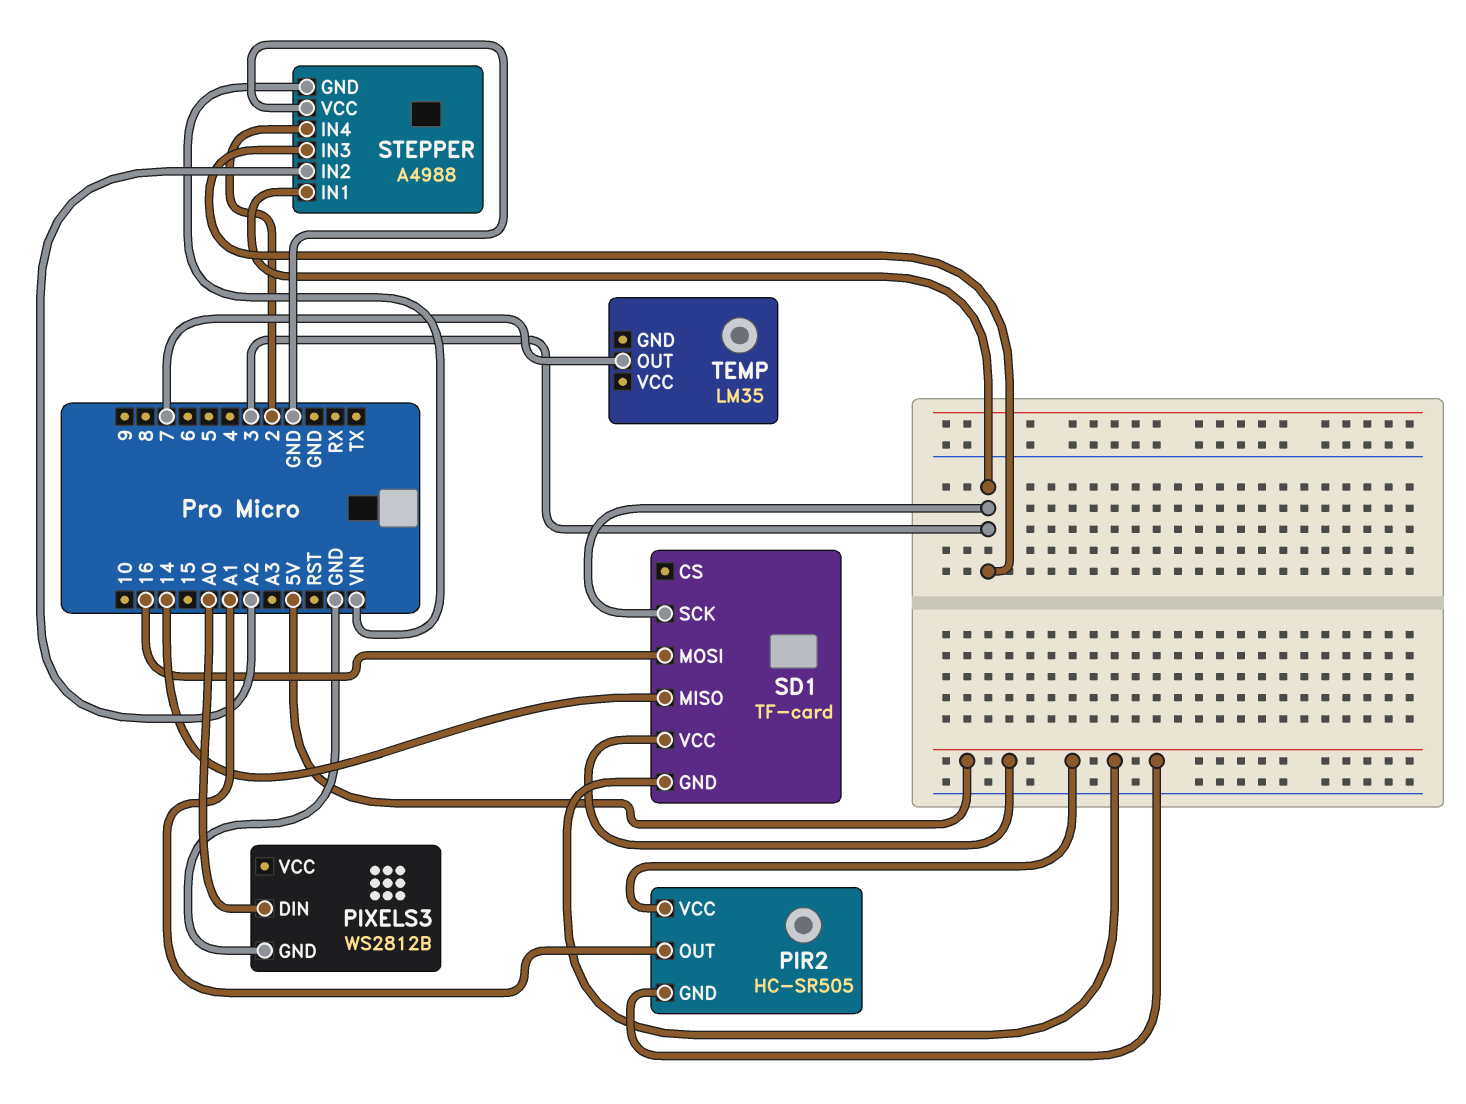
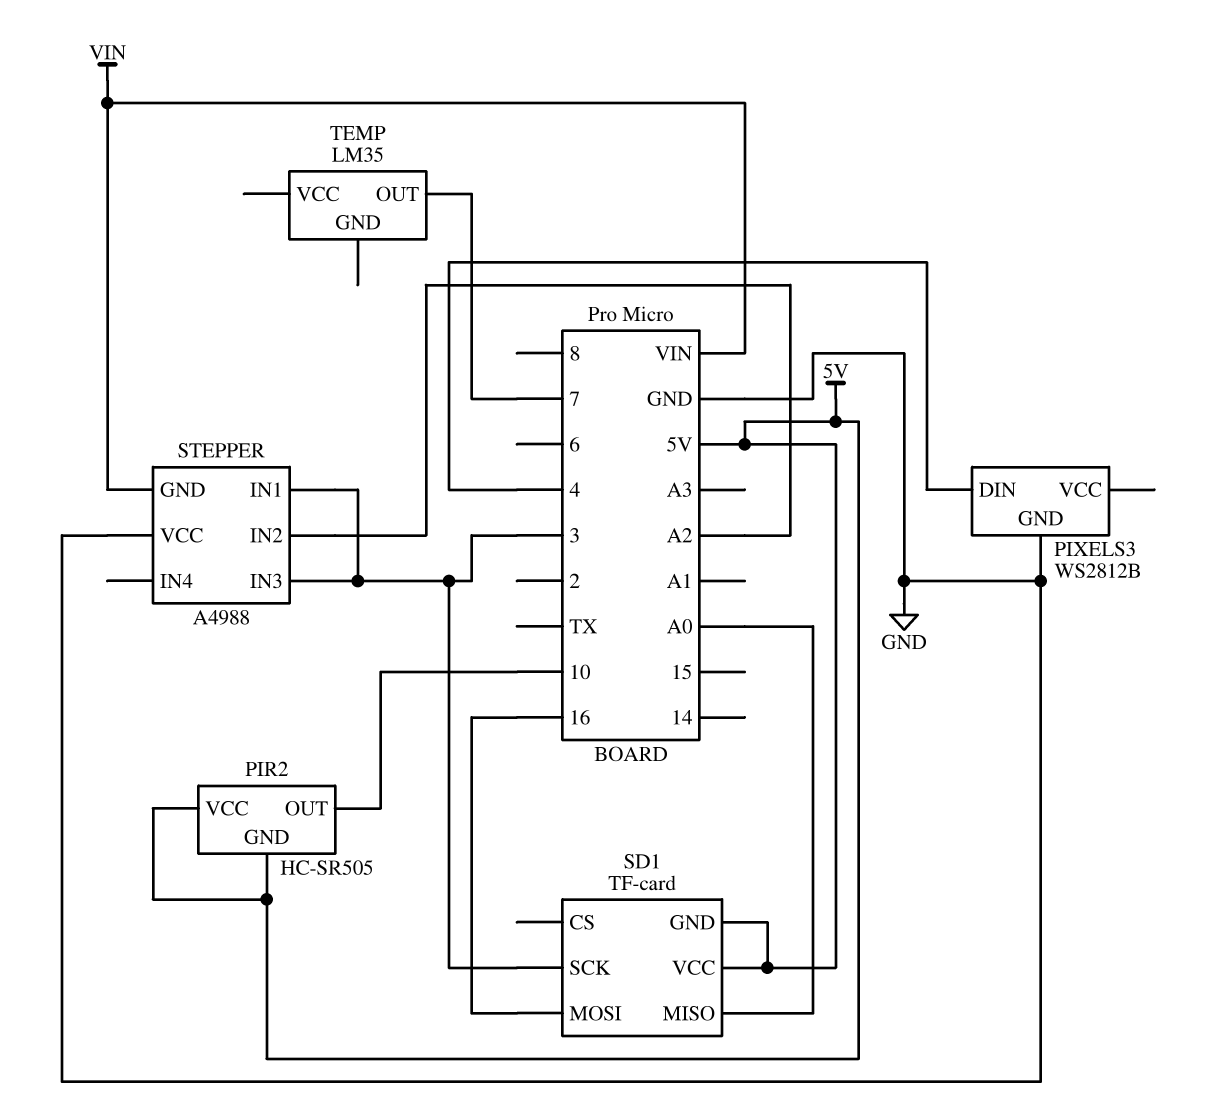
PIR2 pin OUT: A1 -> 10
PIXELS3 pin DIN: A0 -> 4
SD1 pin MISO: 14 -> A0
STEPPER pin IN4: 2 -> none

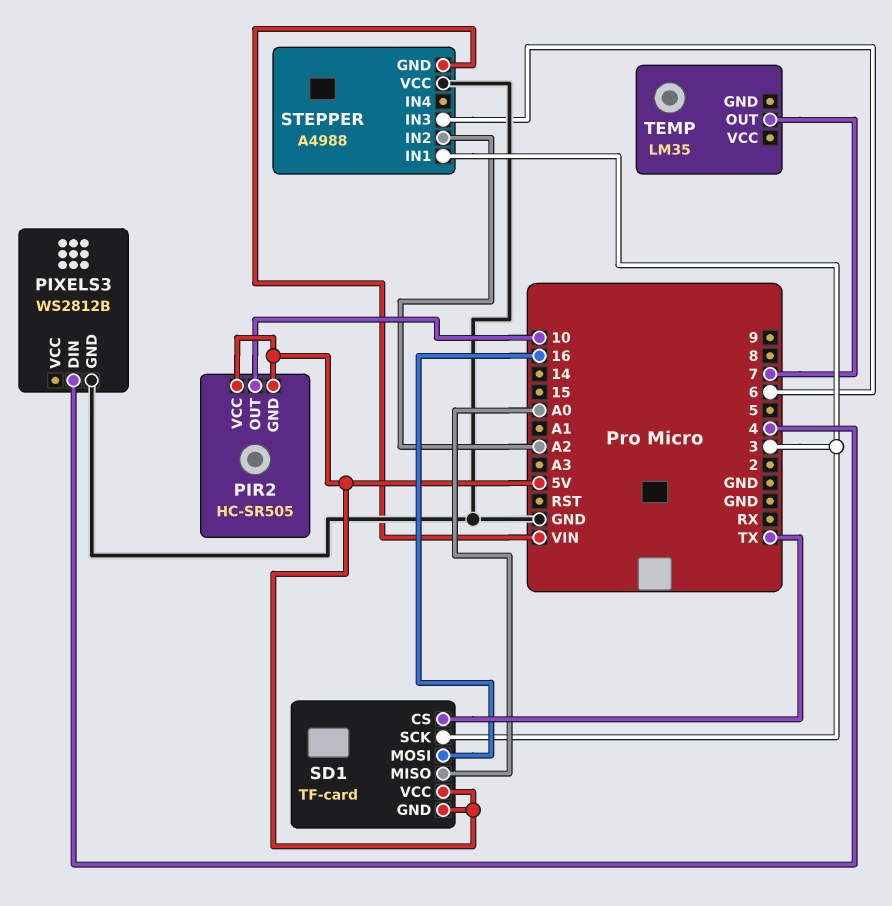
SD1 pin CS: none -> TX
STEPPER pin IN3: 3 -> 6

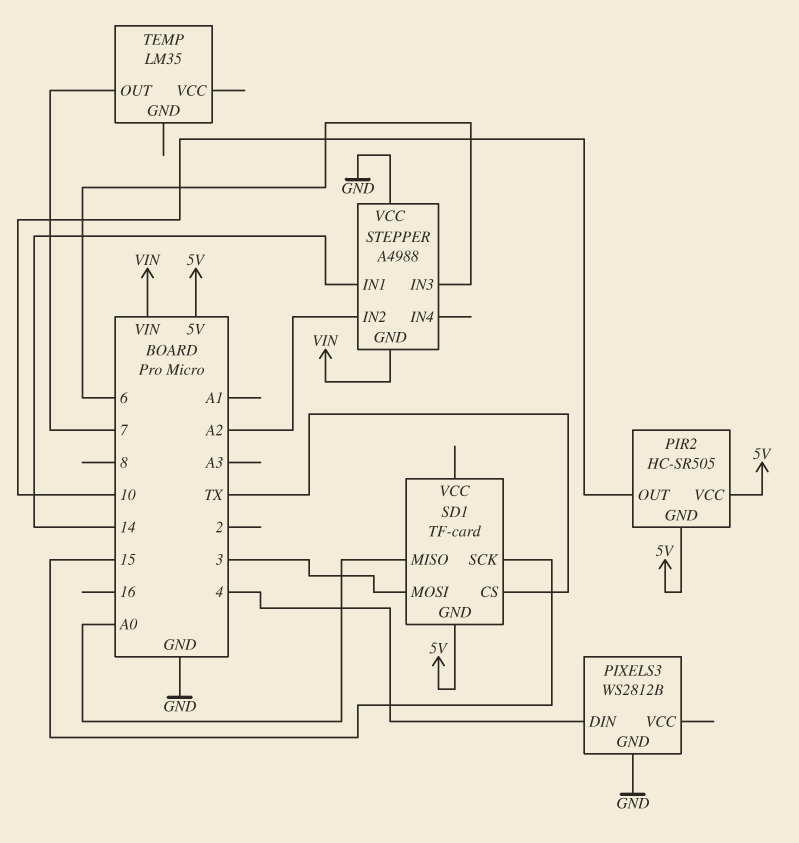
SD1 pin MOSI: 16 -> 3
SD1 pin SCK: 3 -> 15
SD1 pin VCC: 5V -> none
STEPPER pin IN1: 3 -> 14

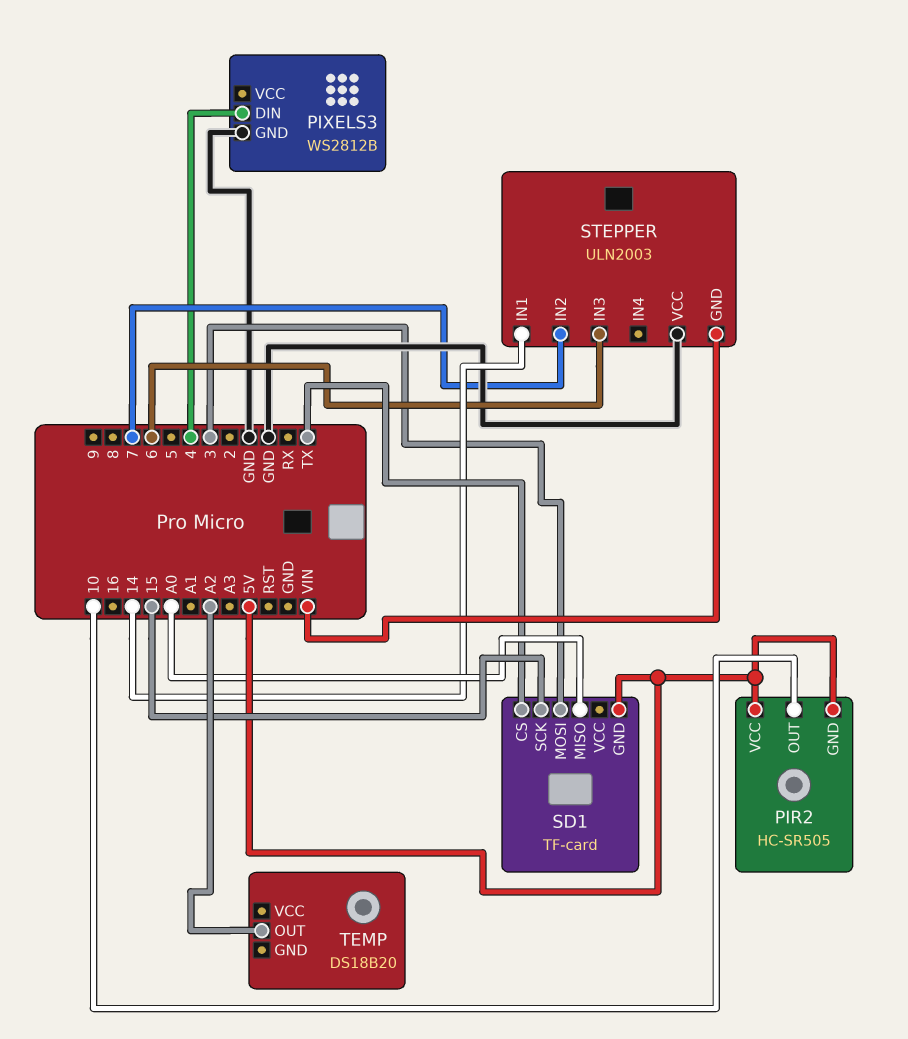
STEPPER: A4988 -> ULN2003
STEPPER pin IN2: A2 -> 7
TEMP: LM35 -> DS18B20
TEMP pin OUT: 7 -> A2

